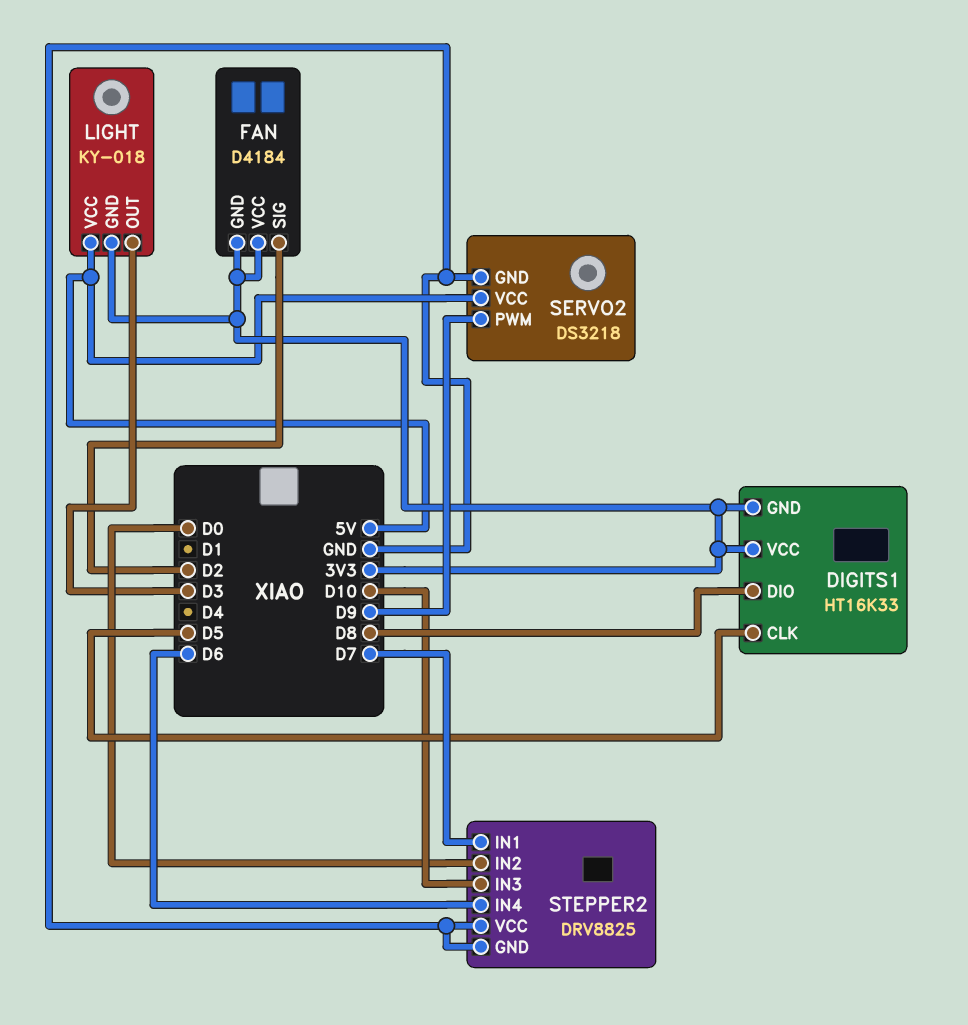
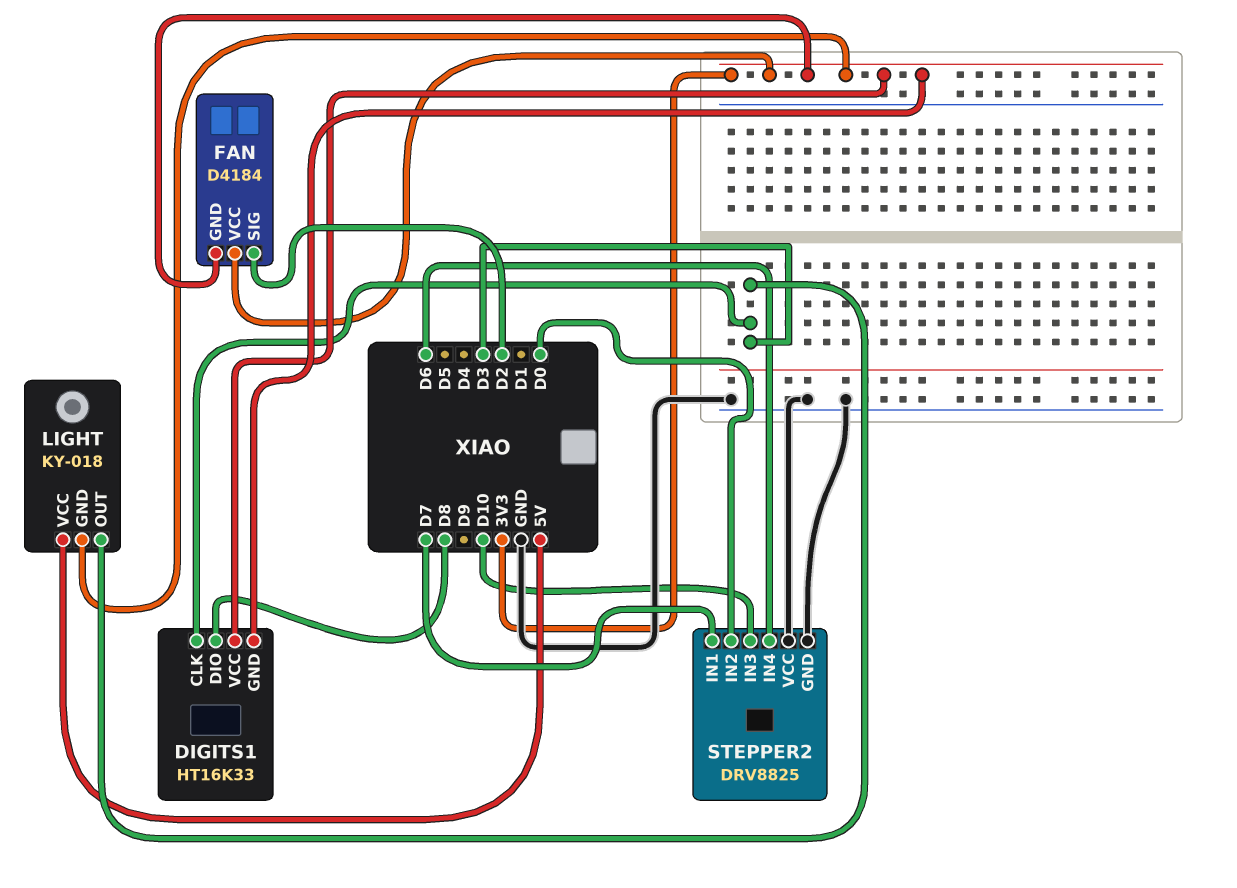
DIGITS1 pin CLK: D5 -> D3
SERVO2: DS3218 -> none
SERVO2 pin GND: GND -> none
SERVO2 pin PWM: D9 -> none
SERVO2 pin VCC: 5V -> none

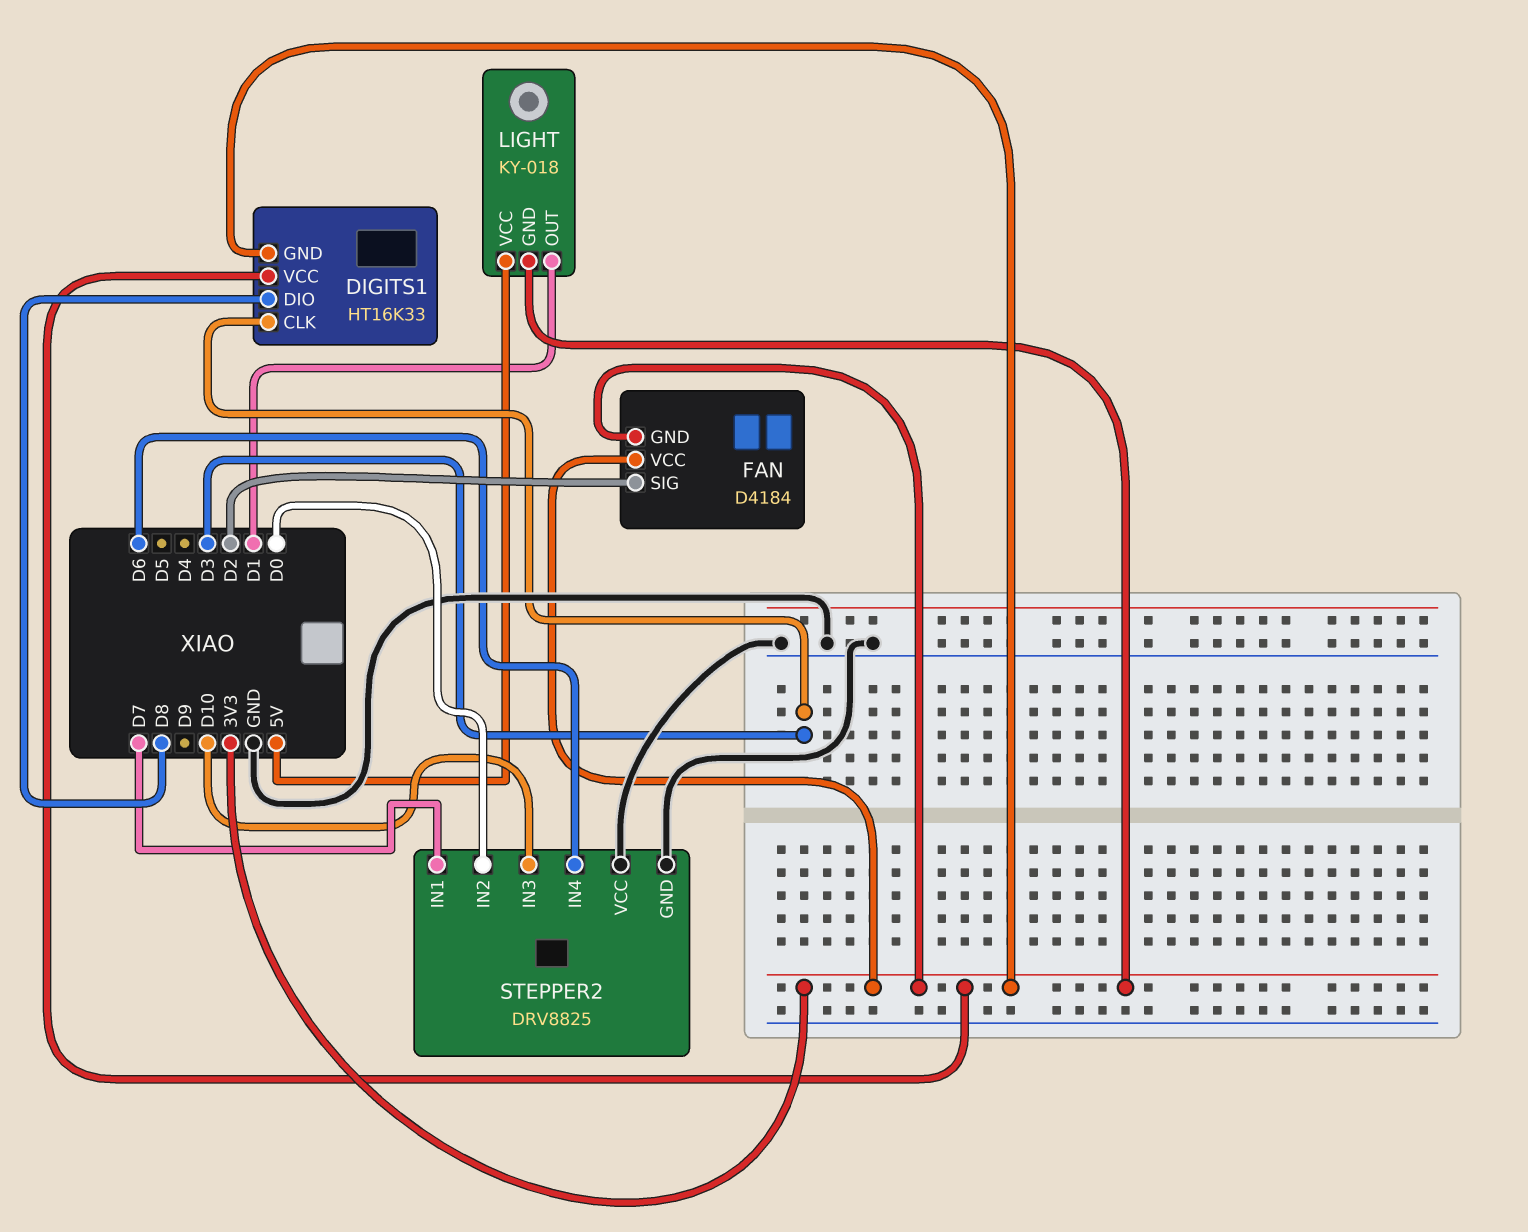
LIGHT pin OUT: D3 -> D1

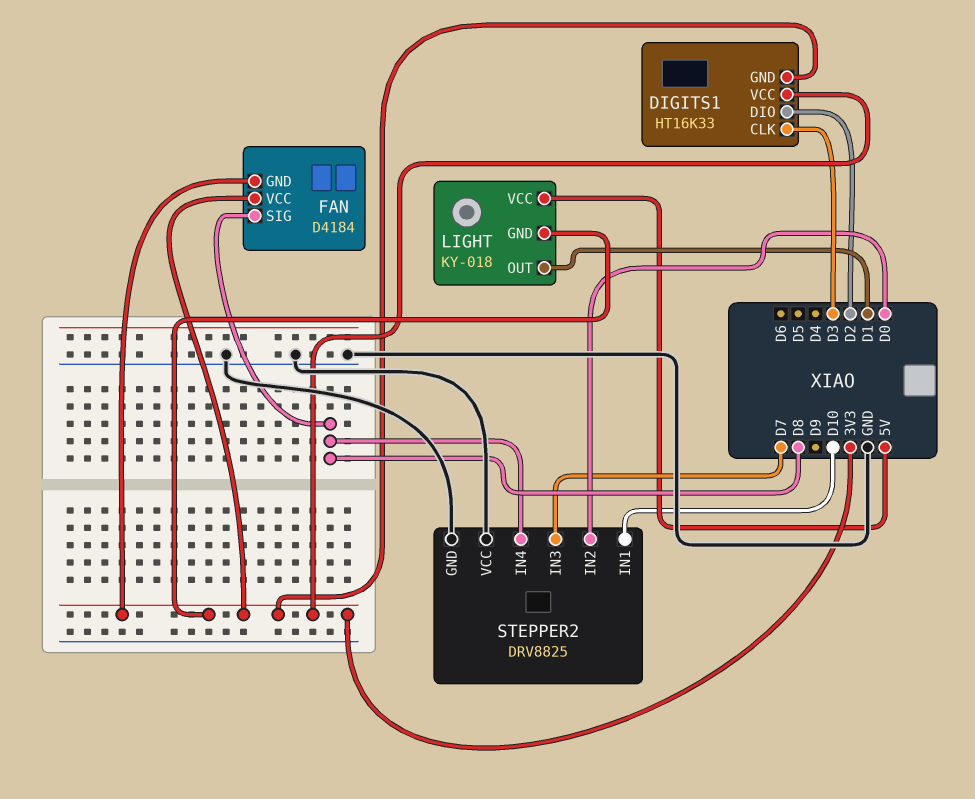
DIGITS1 pin DIO: D8 -> D2
FAN pin SIG: D2 -> D8
STEPPER2 pin IN1: D7 -> D10
STEPPER2 pin IN3: D10 -> D7
STEPPER2 pin IN4: D6 -> D8

